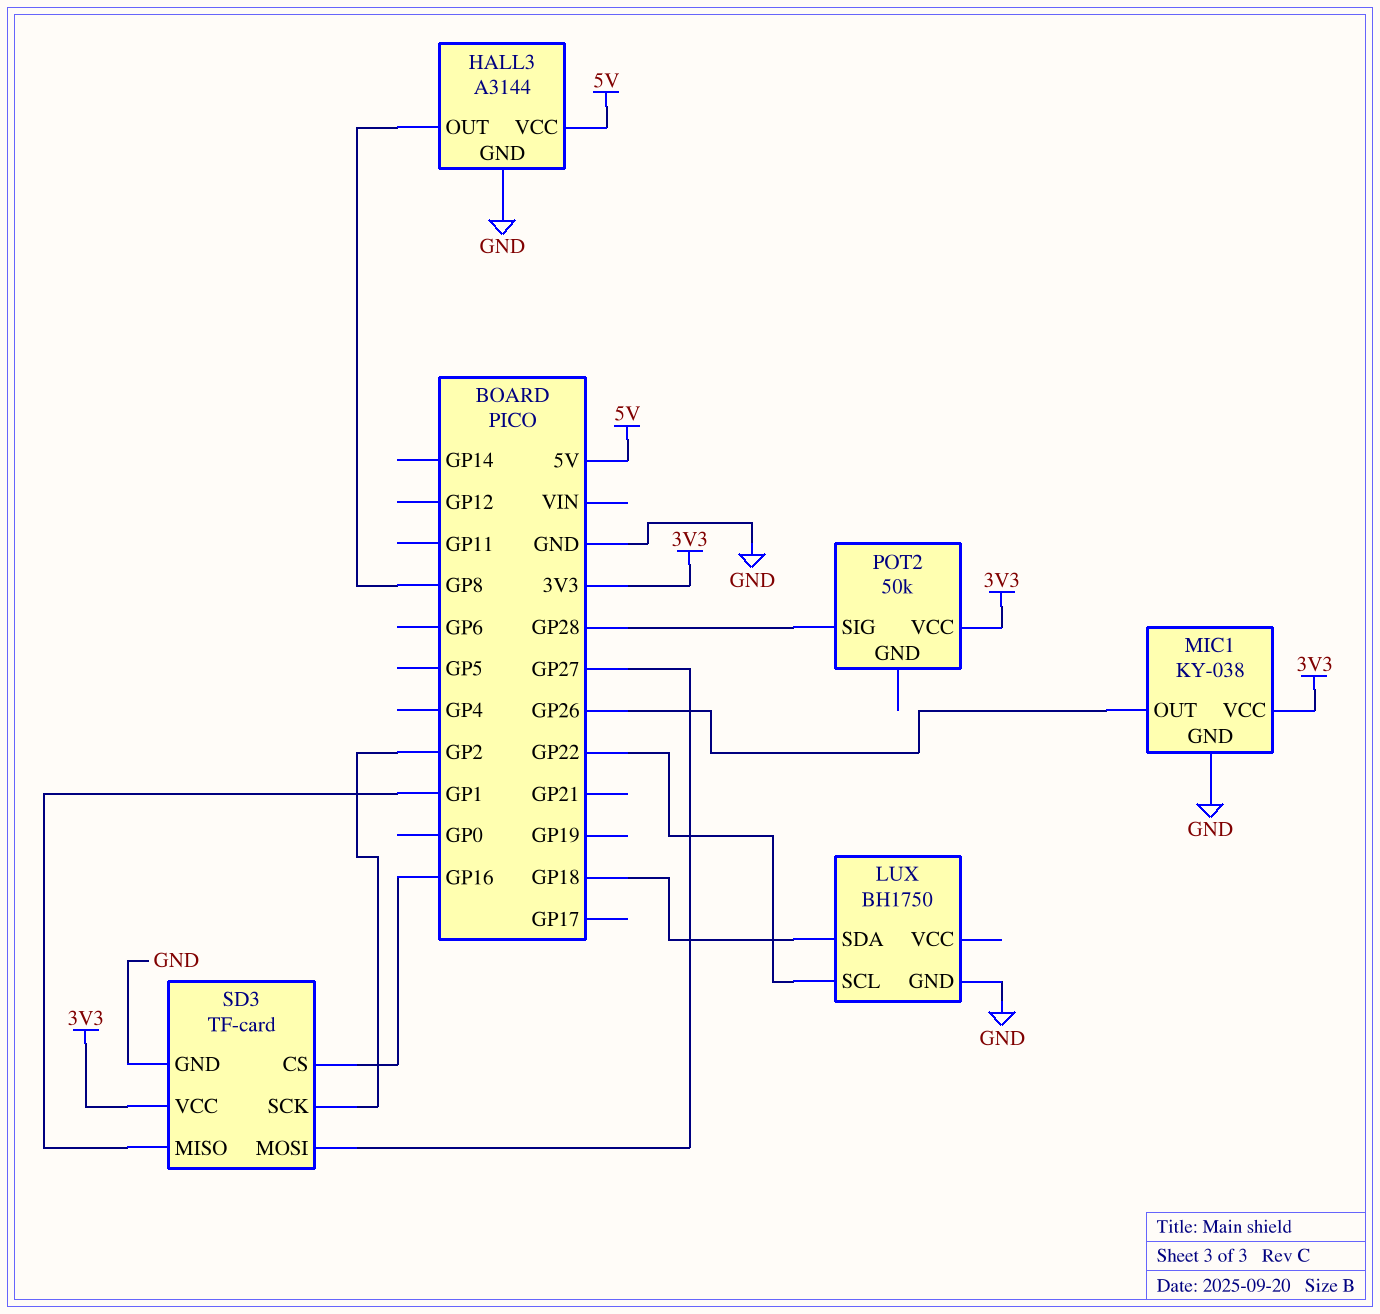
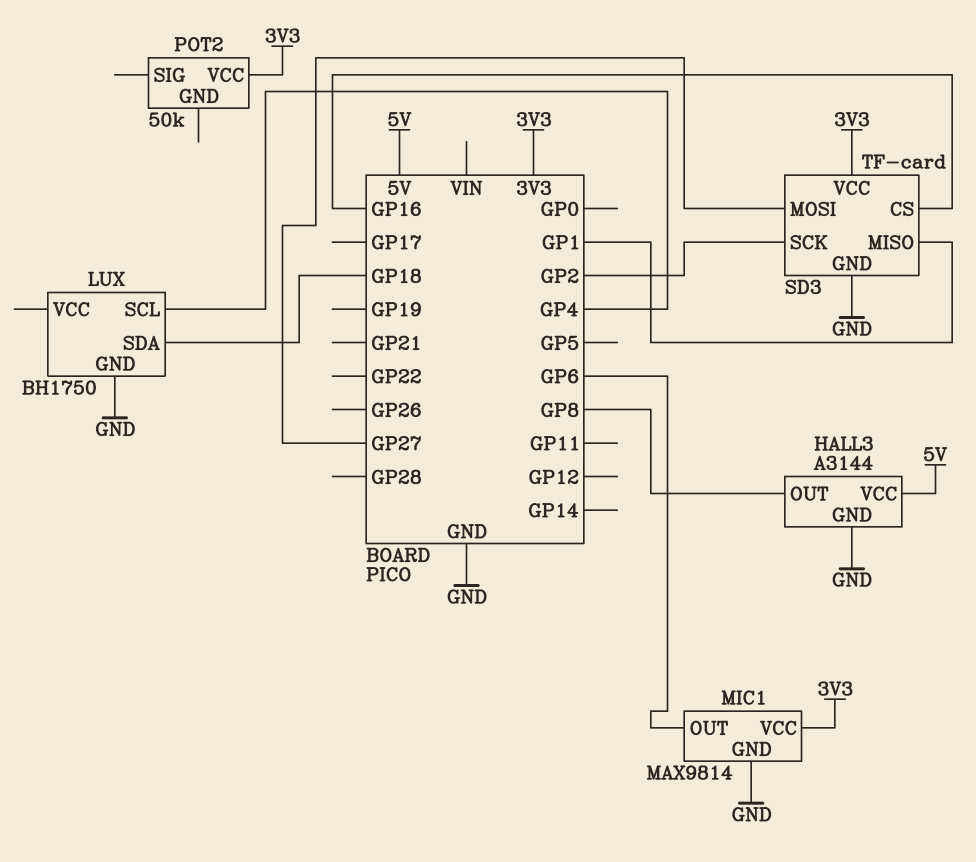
LUX pin SCL: GP22 -> GP4
MIC1: KY-038 -> MAX9814
MIC1 pin OUT: GP26 -> GP6
POT2 pin SIG: GP28 -> none

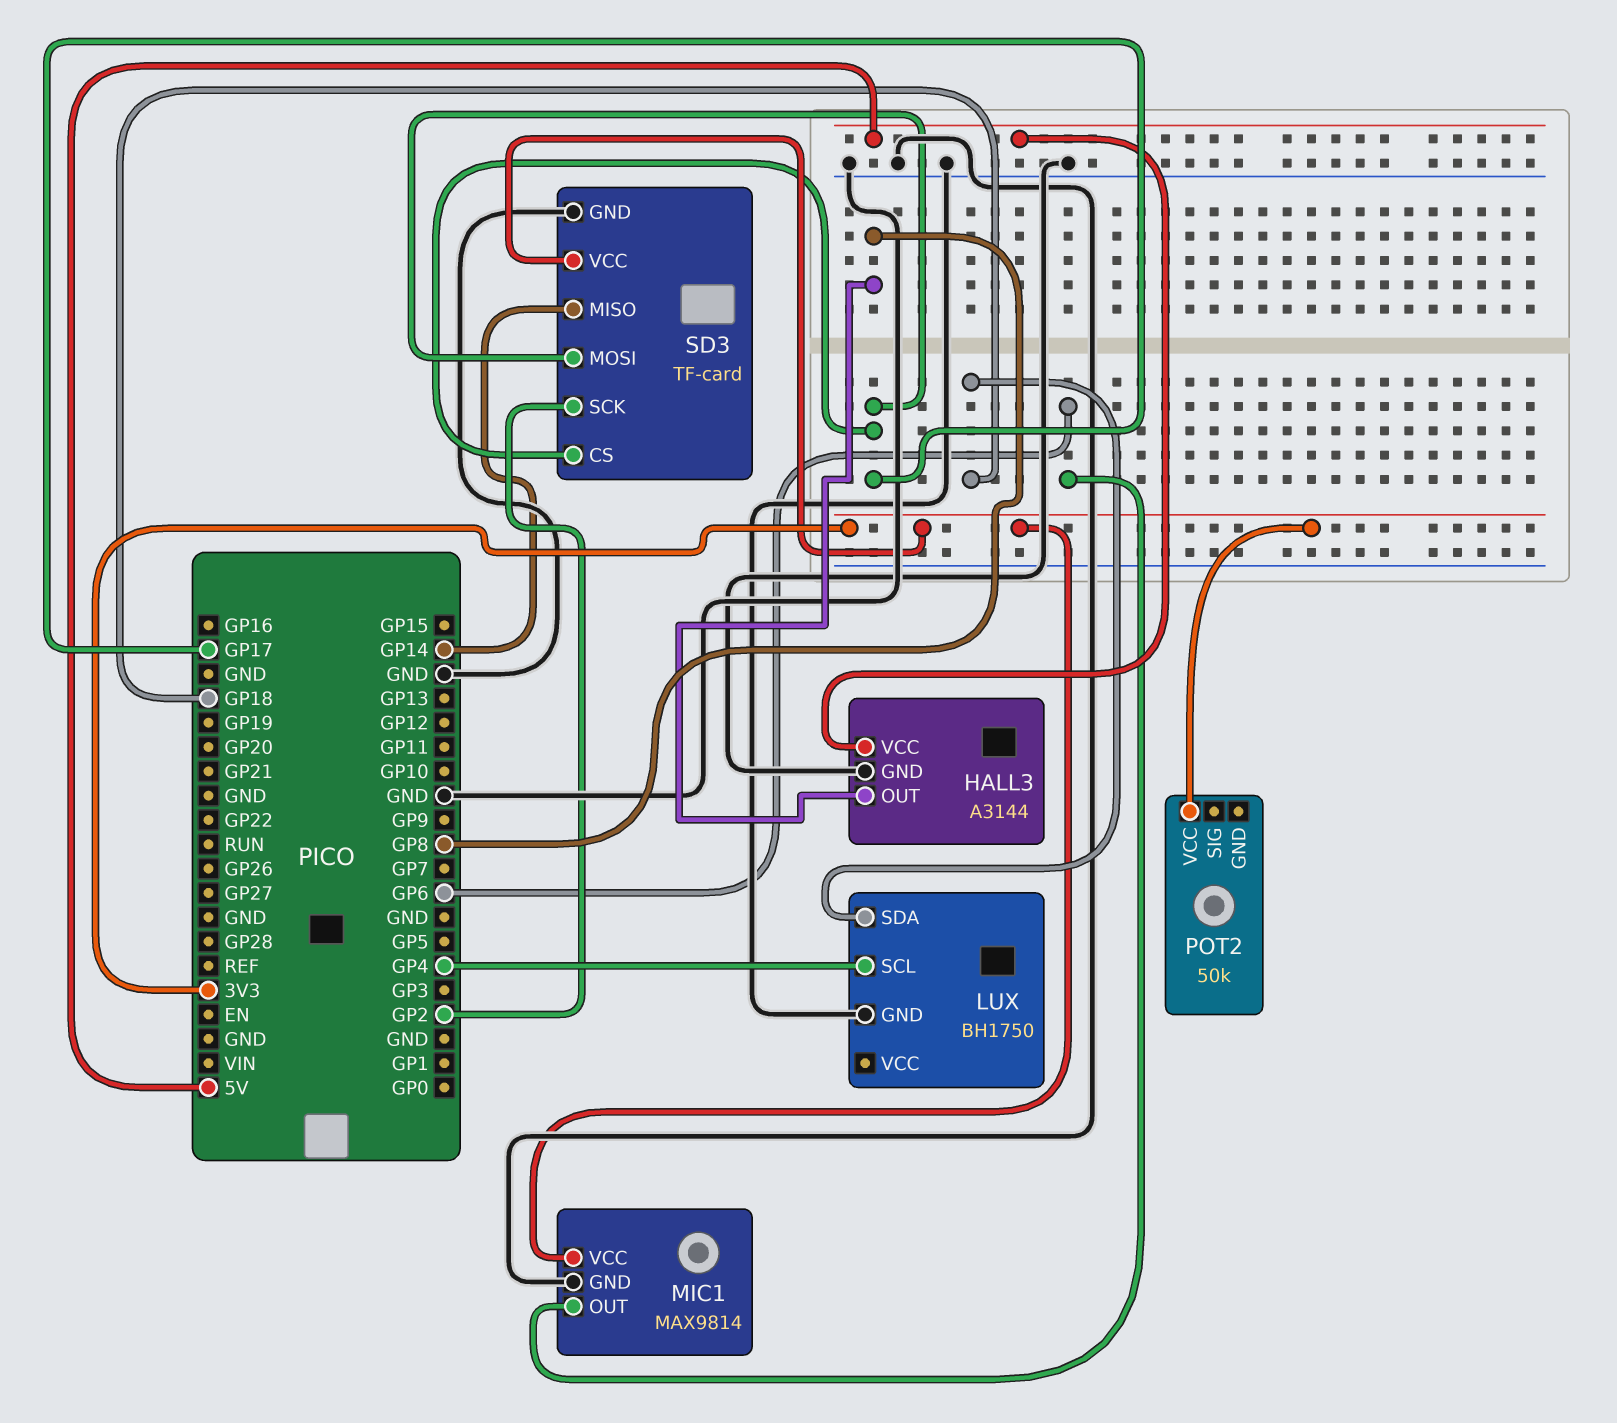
SD3 pin CS: GP16 -> GP17
SD3 pin MISO: GP1 -> GP14
SD3 pin MOSI: GP27 -> GP17

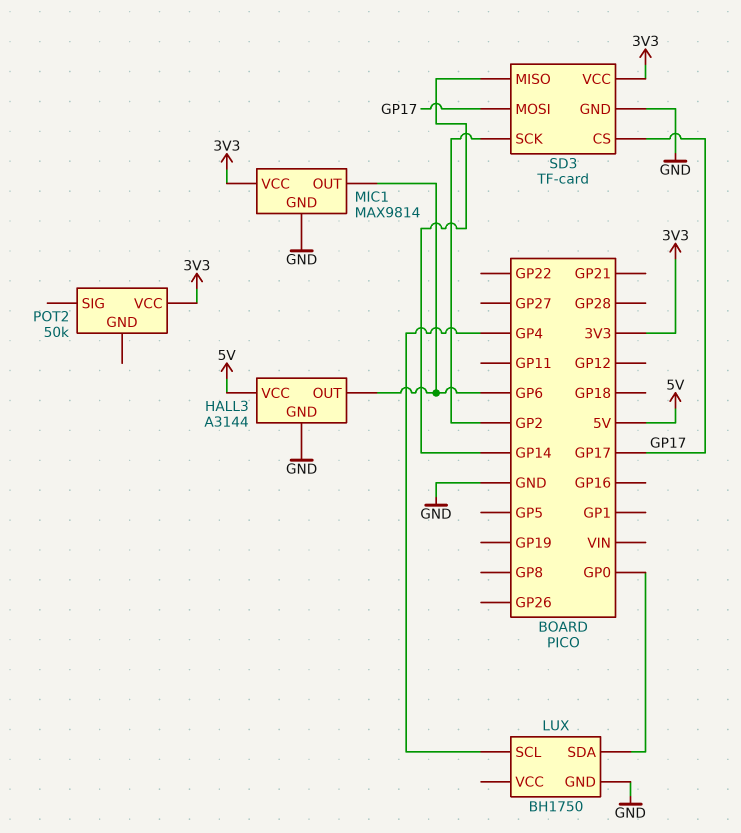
HALL3 pin OUT: GP8 -> GP6
LUX pin SDA: GP18 -> GP0

